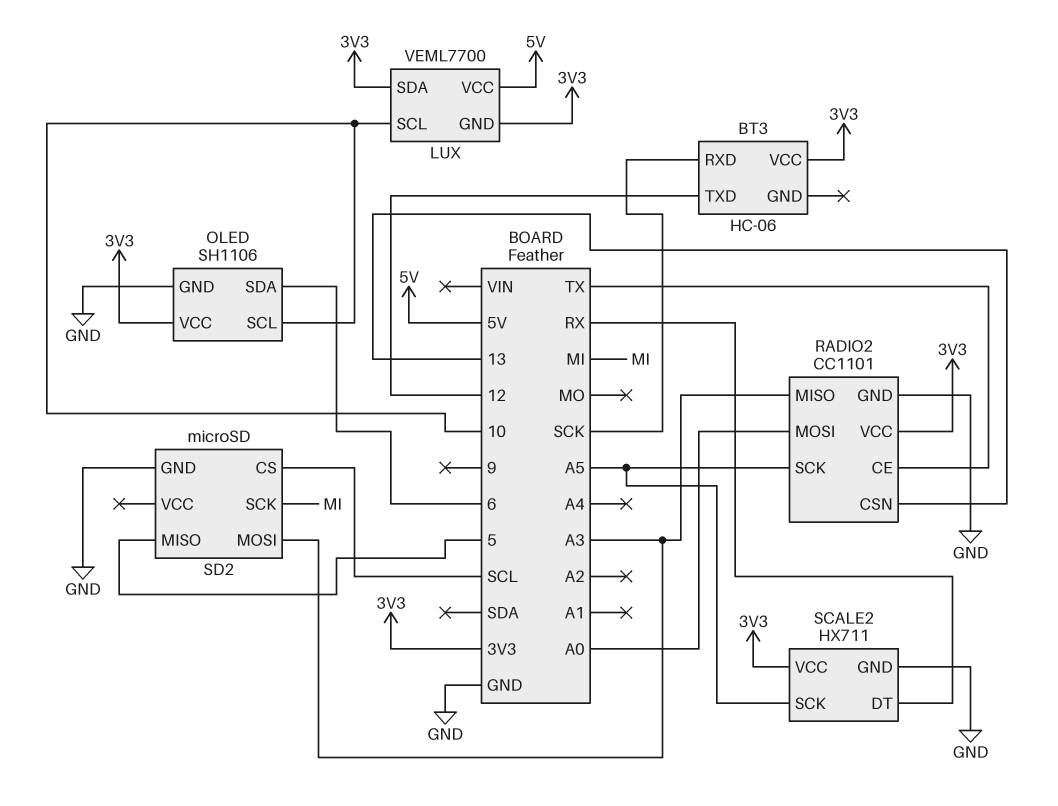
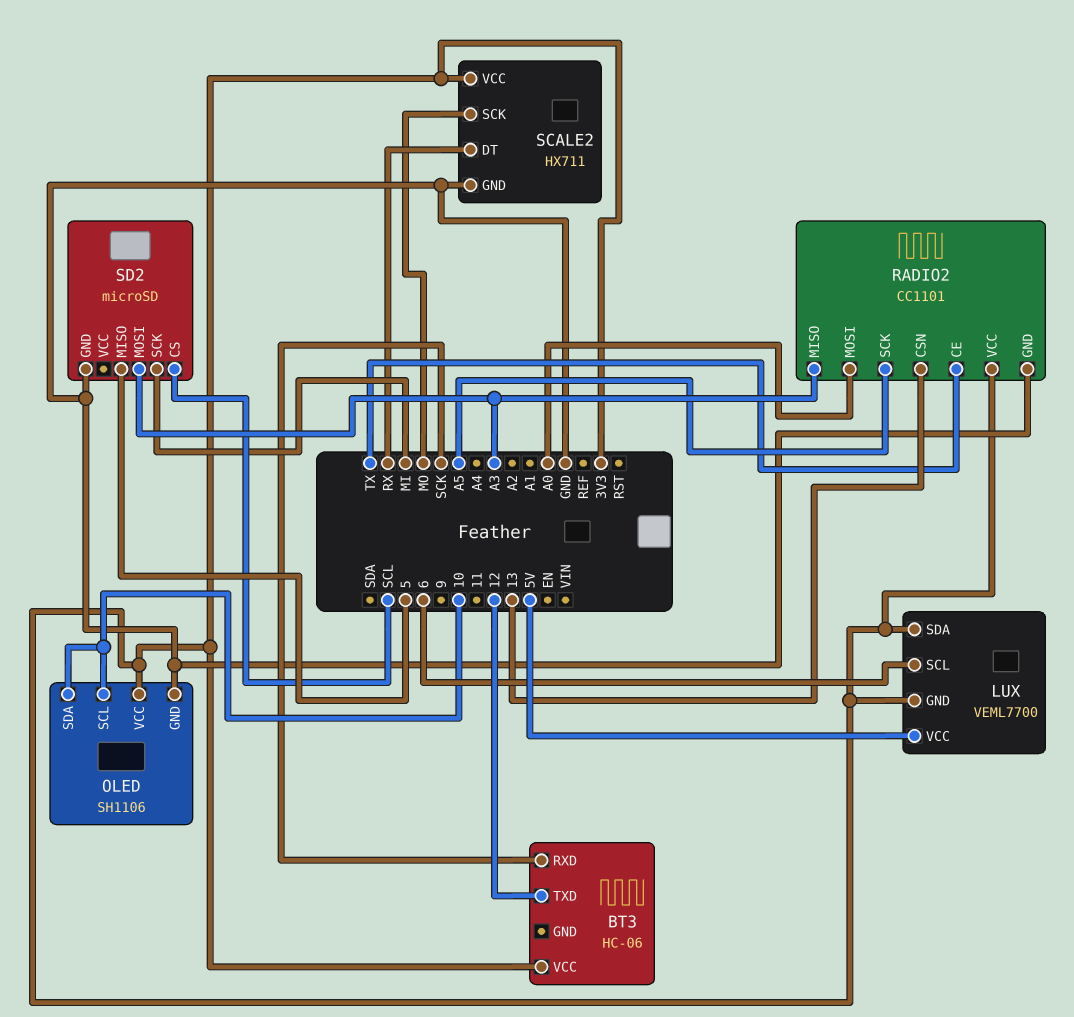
LUX pin SCL: 10 -> 6
OLED pin SDA: 6 -> 10
SCALE2 pin SCK: A5 -> MO

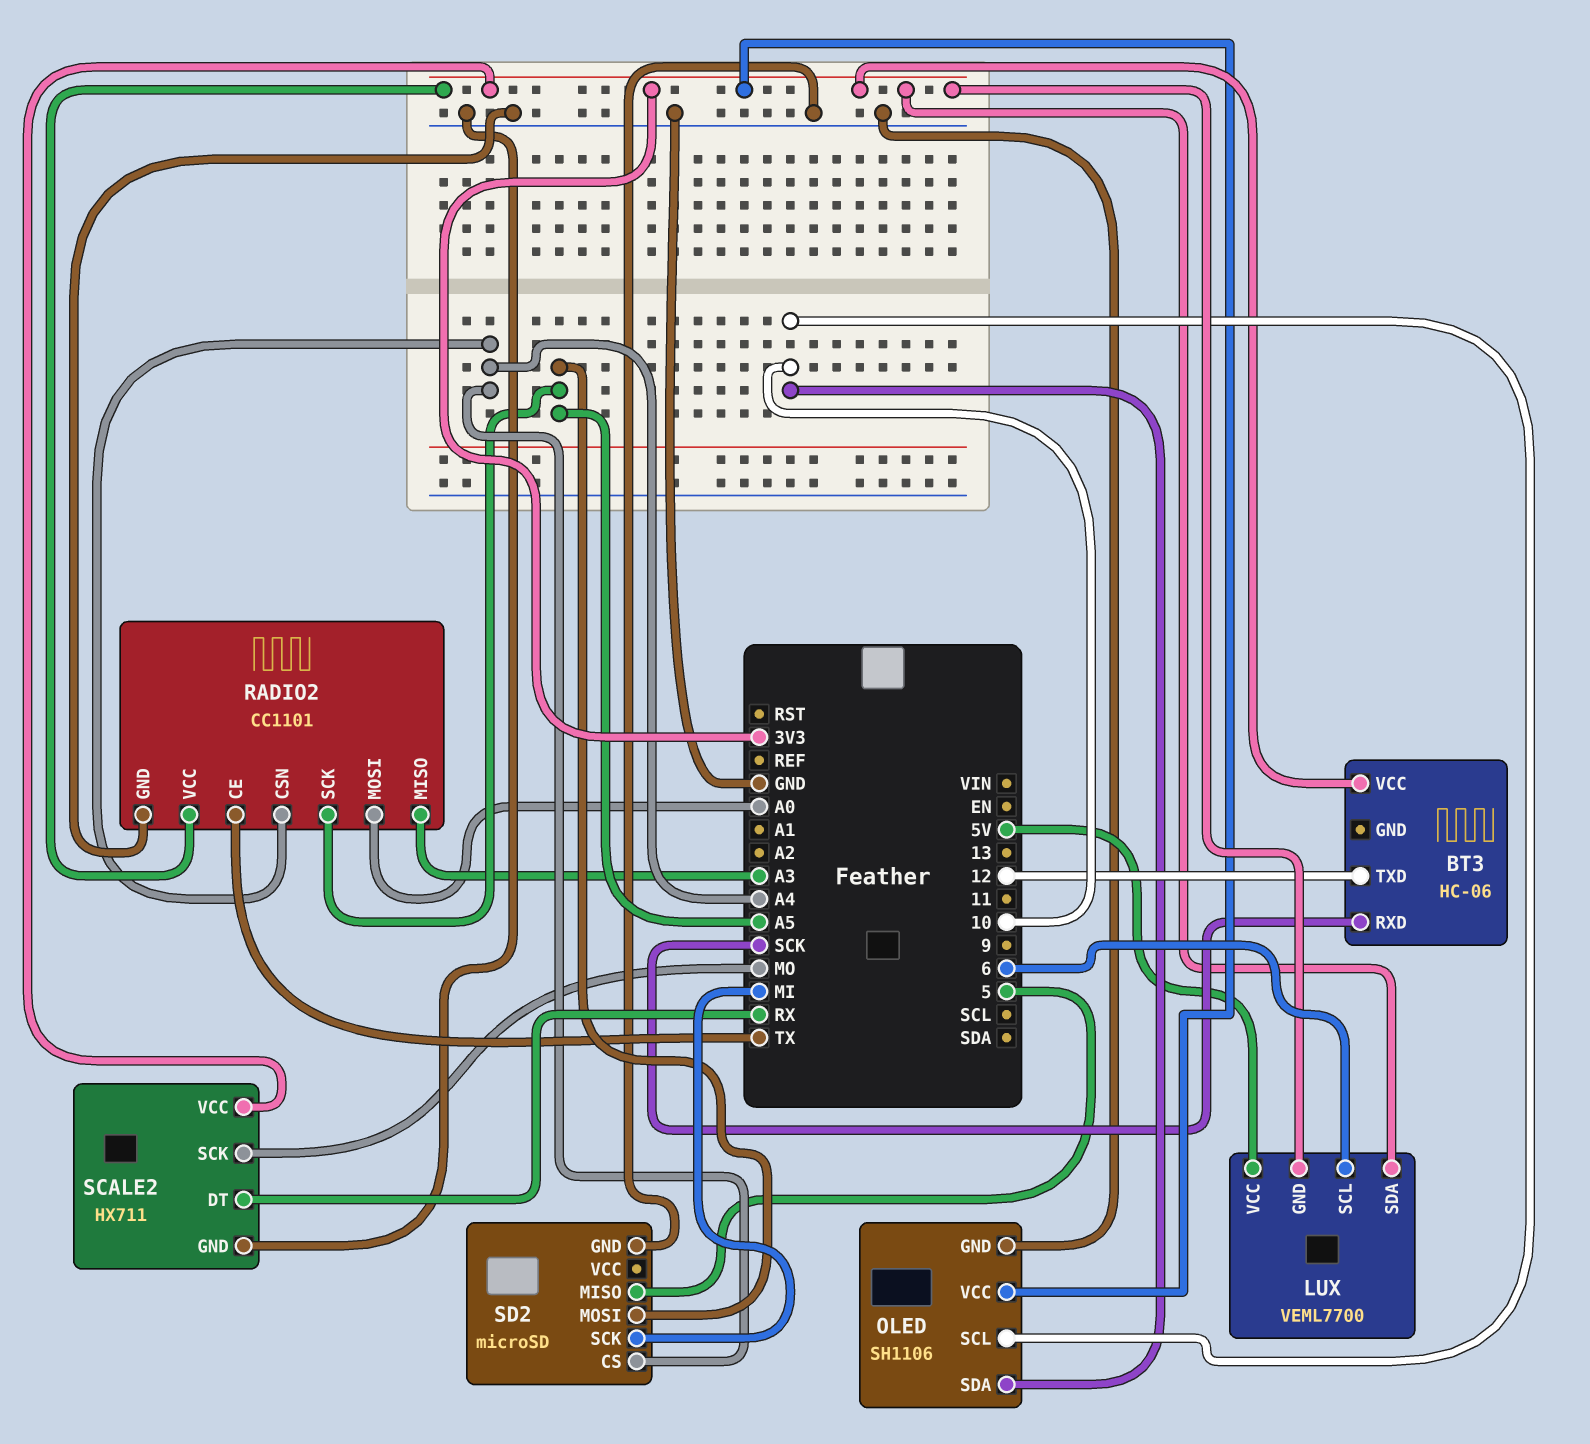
RADIO2 pin CSN: 13 -> A4
SD2 pin CS: SCL -> A4
SD2 pin MOSI: A3 -> A5

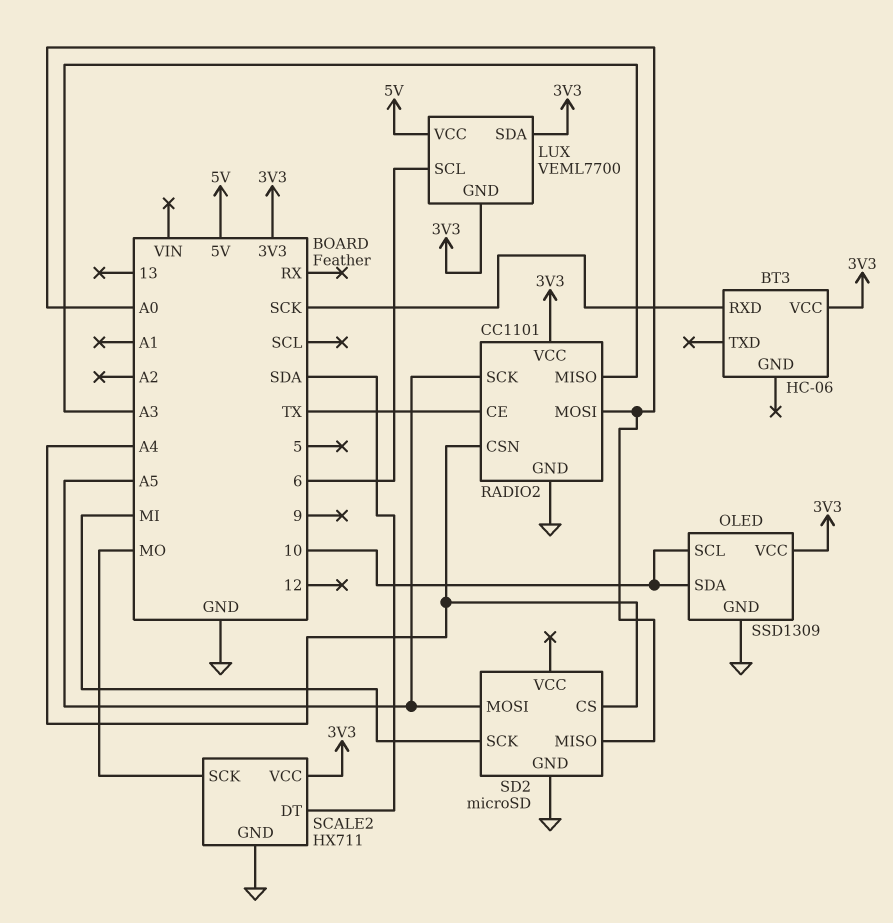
BT3 pin TXD: 12 -> none
OLED: SH1106 -> SSD1309
SCALE2 pin DT: RX -> SDA
SD2 pin MISO: 5 -> A0

